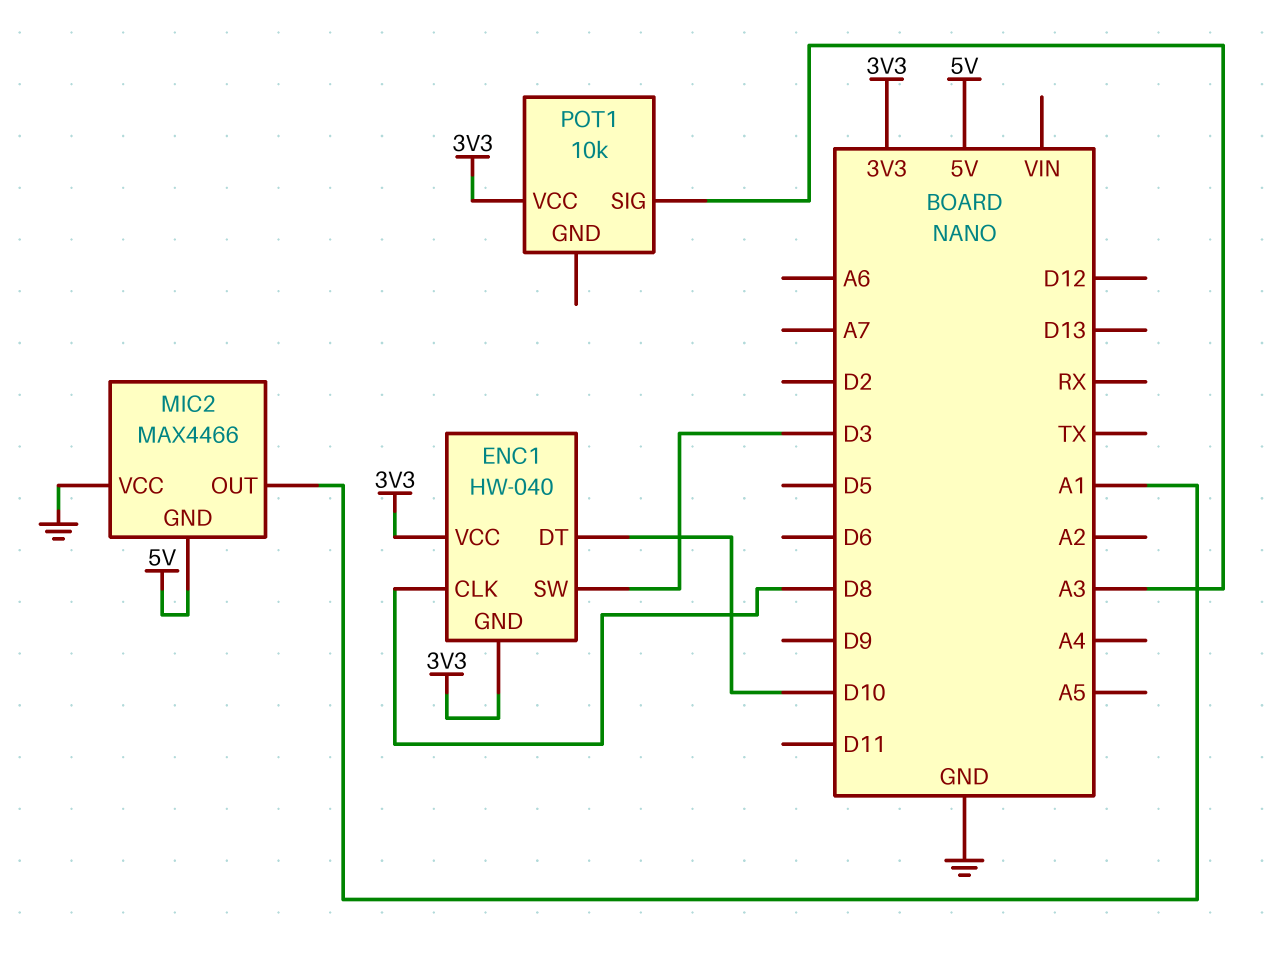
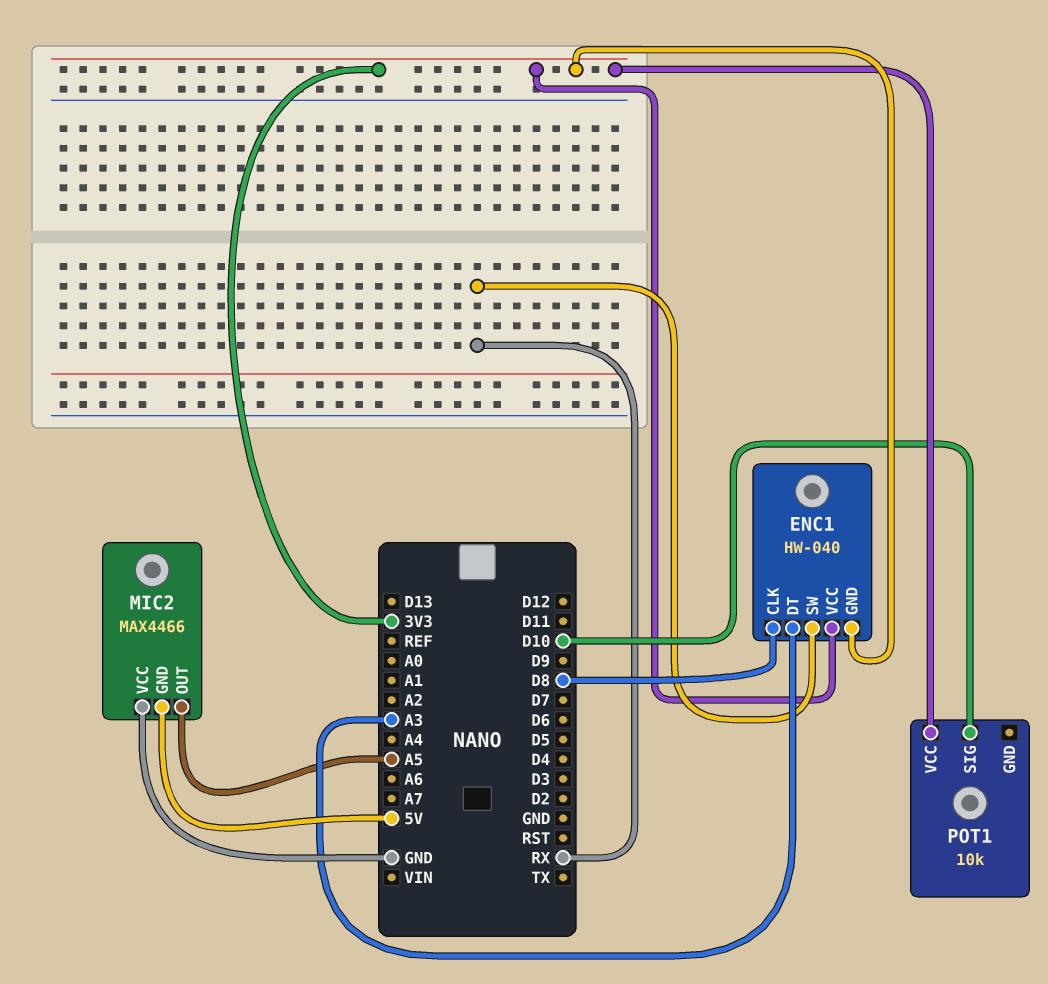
ENC1 pin DT: D10 -> A3
ENC1 pin SW: D3 -> RX
MIC2 pin OUT: A1 -> A5
POT1 pin SIG: A3 -> D10

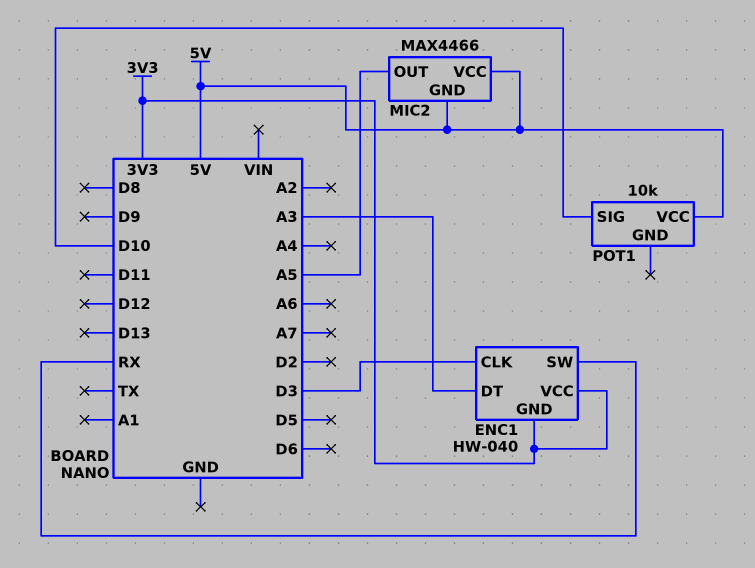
ENC1 pin CLK: D8 -> D3
MIC2 pin VCC: GND -> 5V
POT1 pin VCC: 3V3 -> 5V

